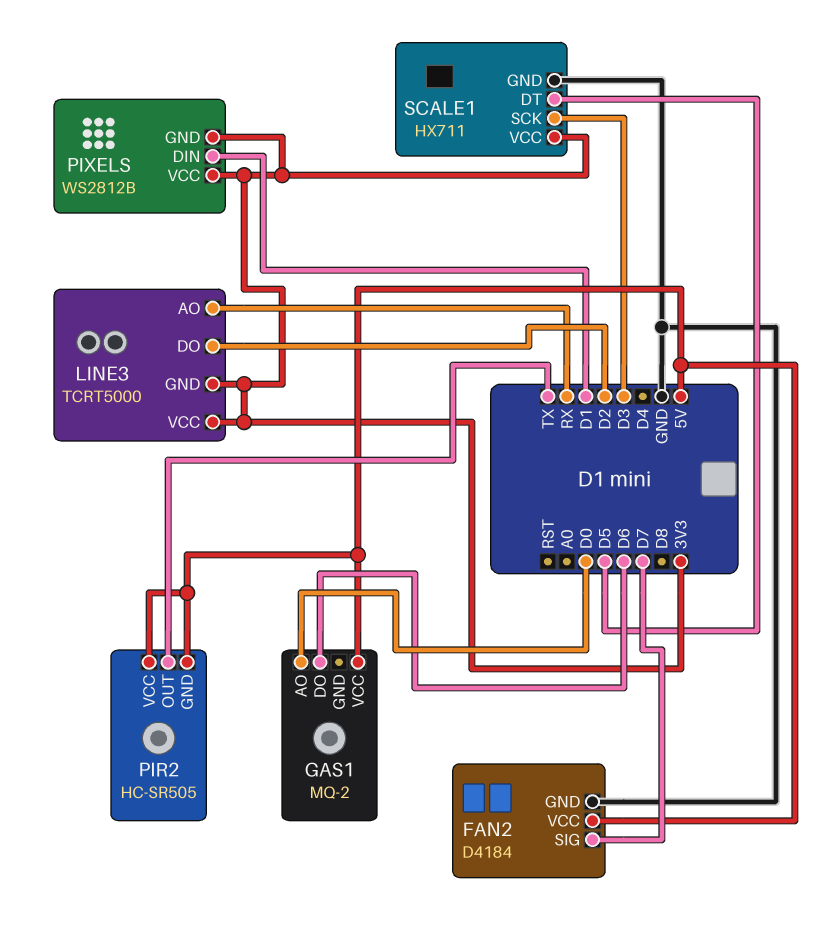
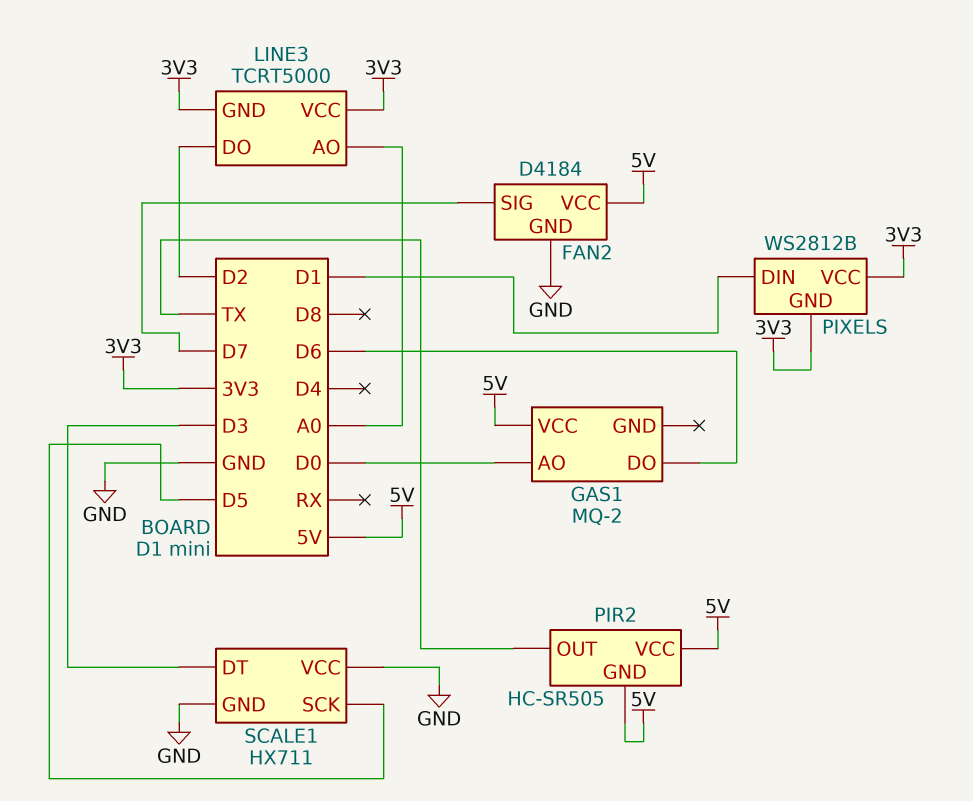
LINE3 pin AO: RX -> A0
SCALE1 pin DT: D5 -> D3
SCALE1 pin SCK: D3 -> D5
SCALE1 pin VCC: 3V3 -> GND

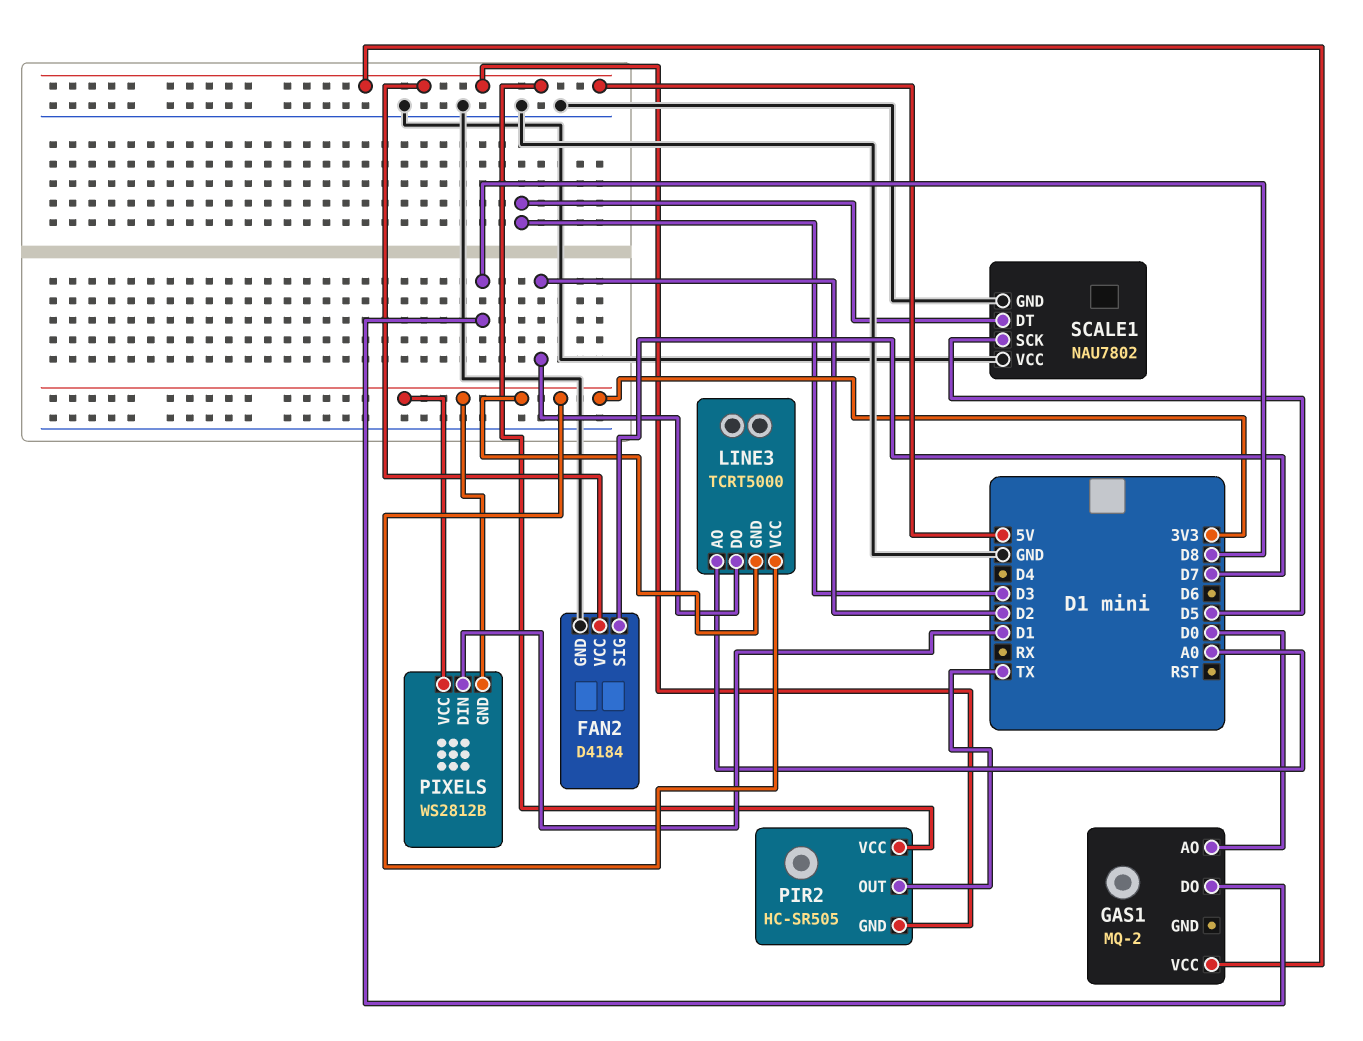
GAS1 pin DO: D6 -> D8
SCALE1: HX711 -> NAU7802

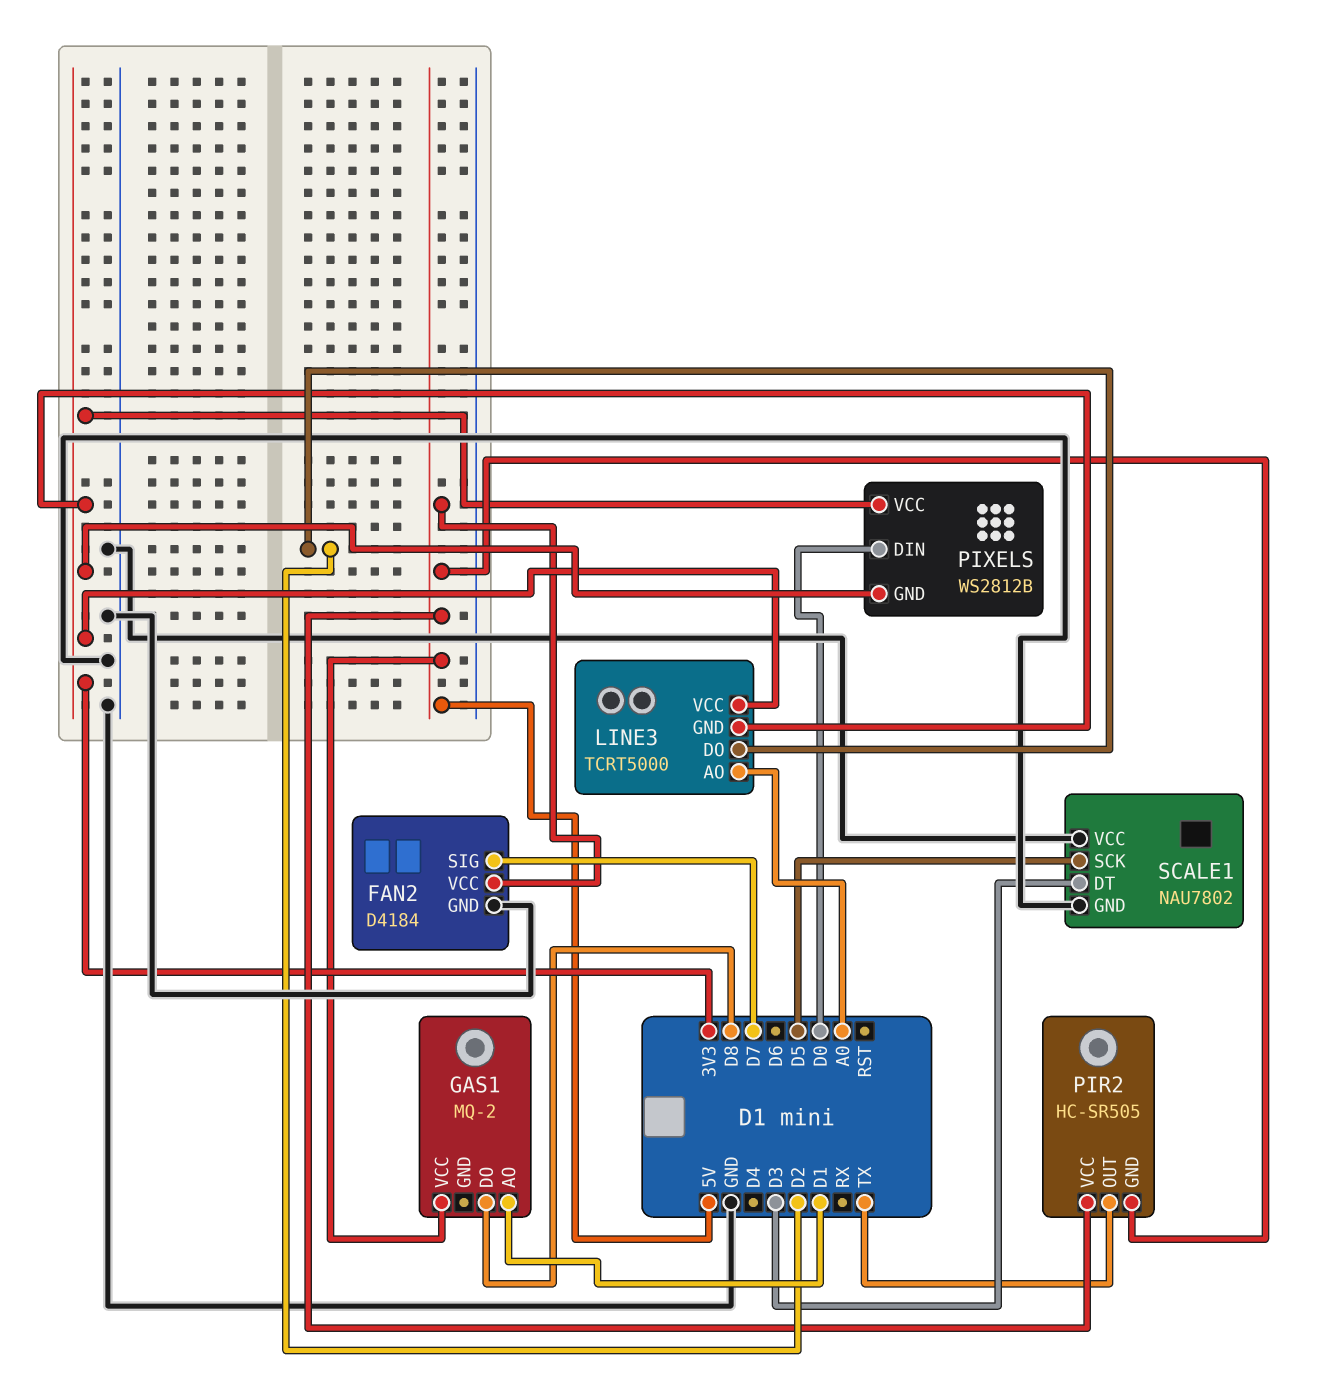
GAS1 pin AO: D0 -> D1
PIXELS pin DIN: D1 -> D0

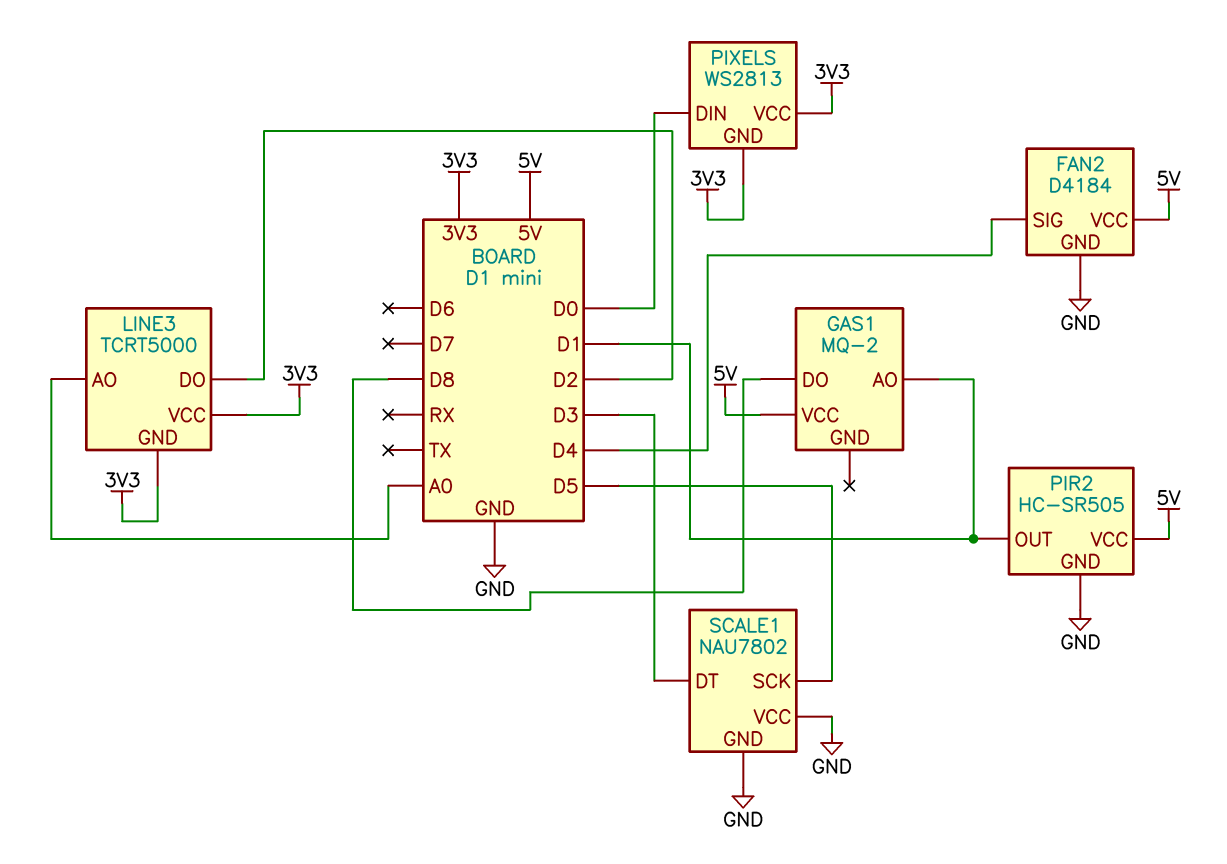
FAN2 pin SIG: D7 -> D4
PIR2 pin GND: 5V -> GND
PIR2 pin OUT: TX -> D1
PIXELS: WS2812B -> WS2813

